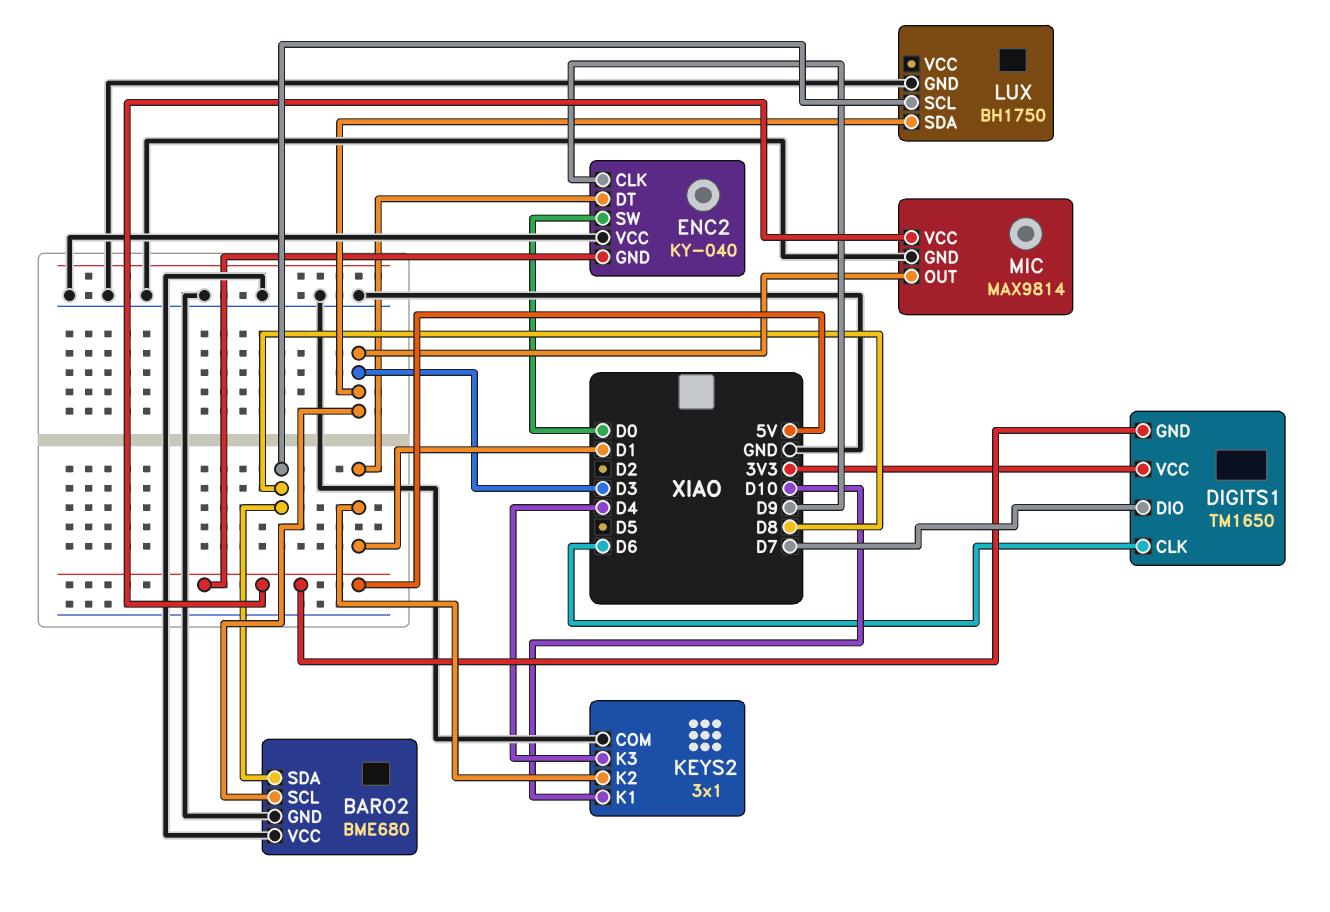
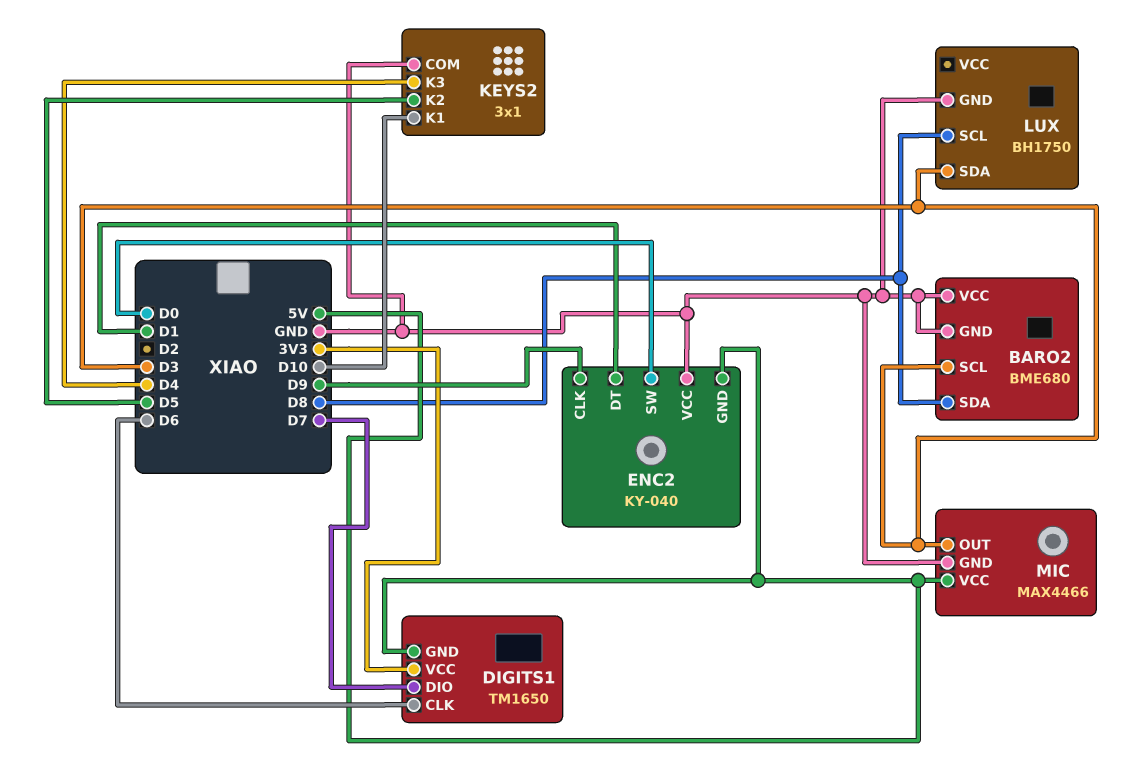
KEYS2 pin K2: D1 -> D5
MIC: MAX9814 -> MAX4466

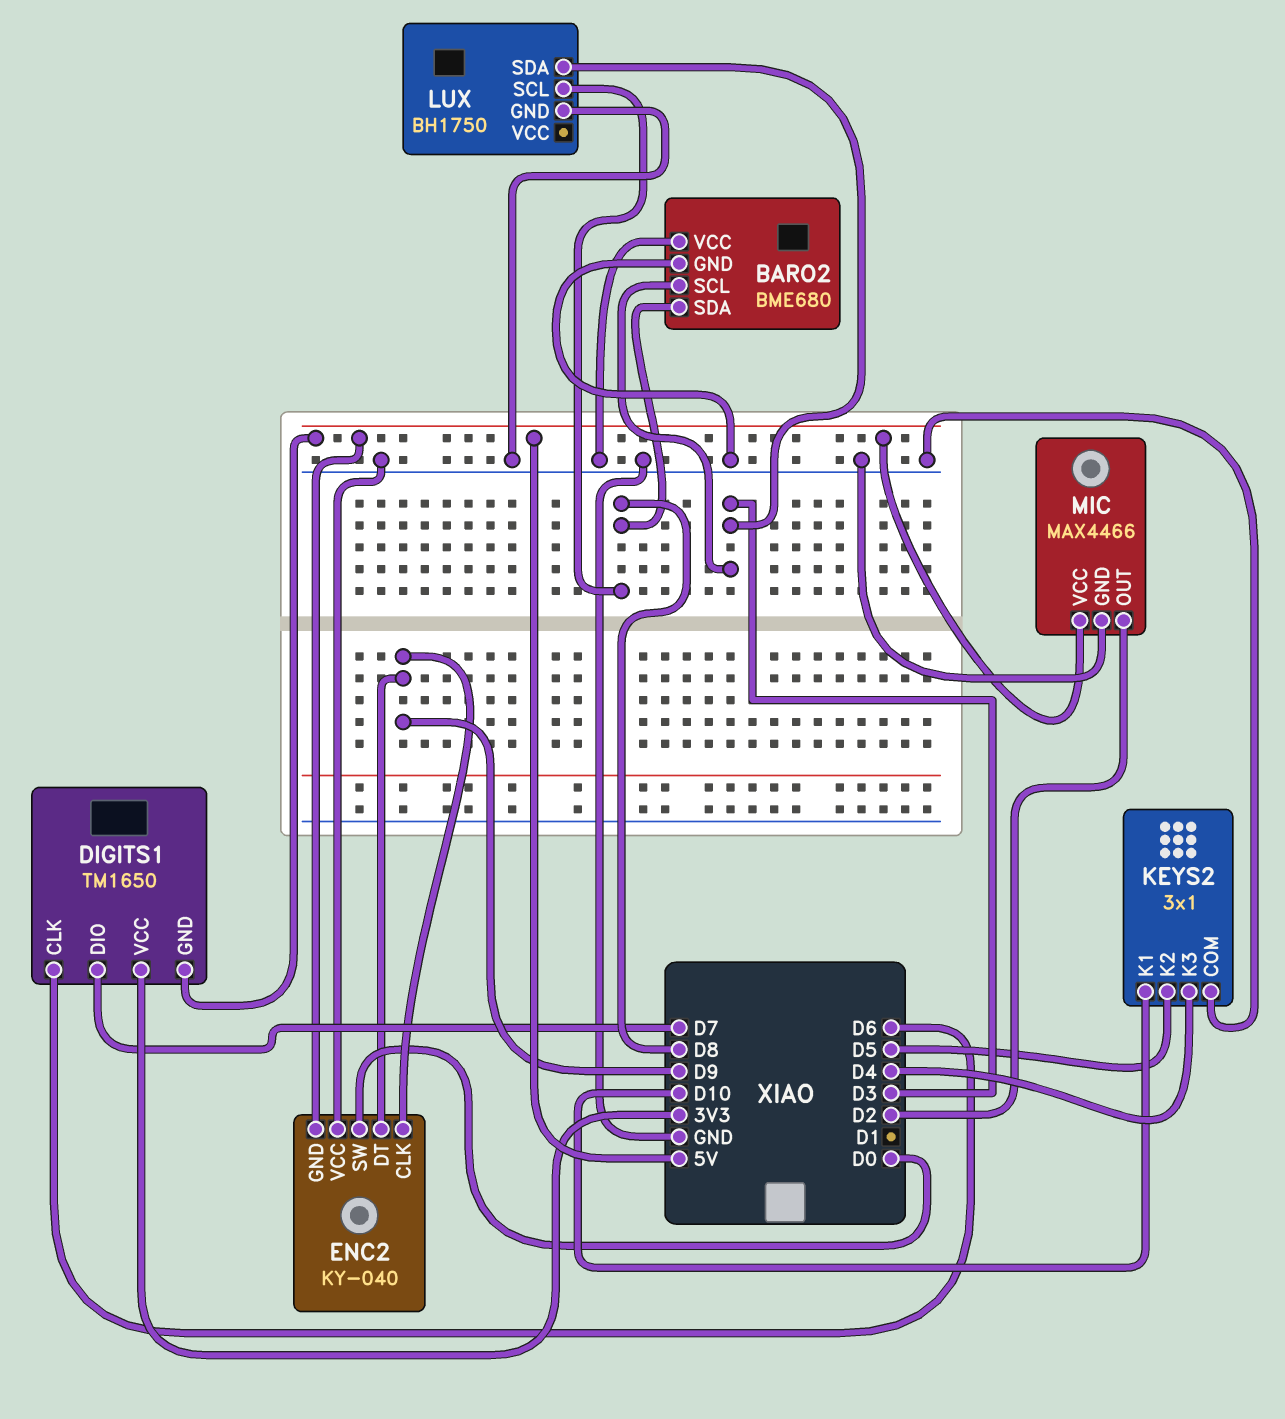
ENC2 pin DT: D1 -> D9
MIC pin OUT: D3 -> D2

